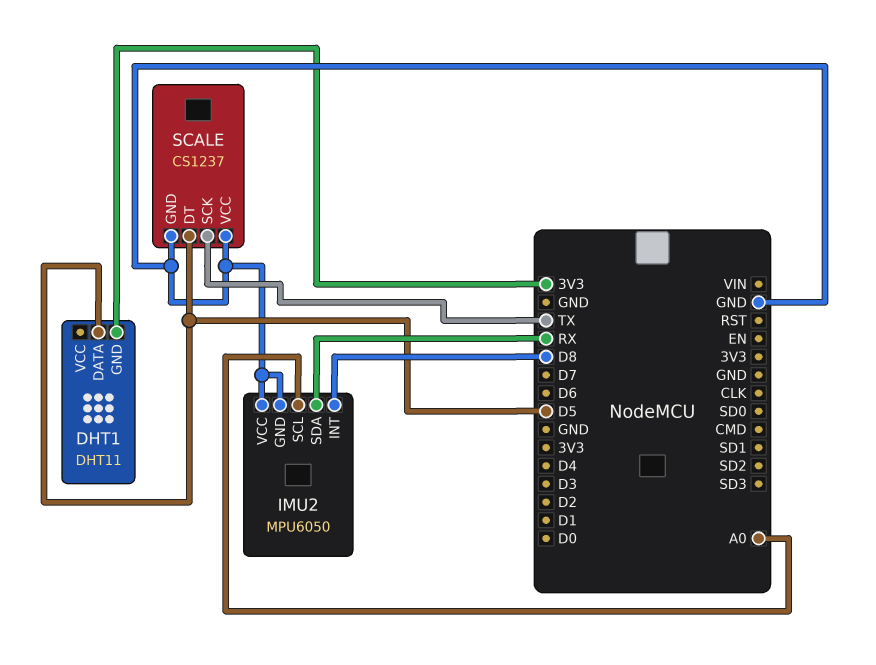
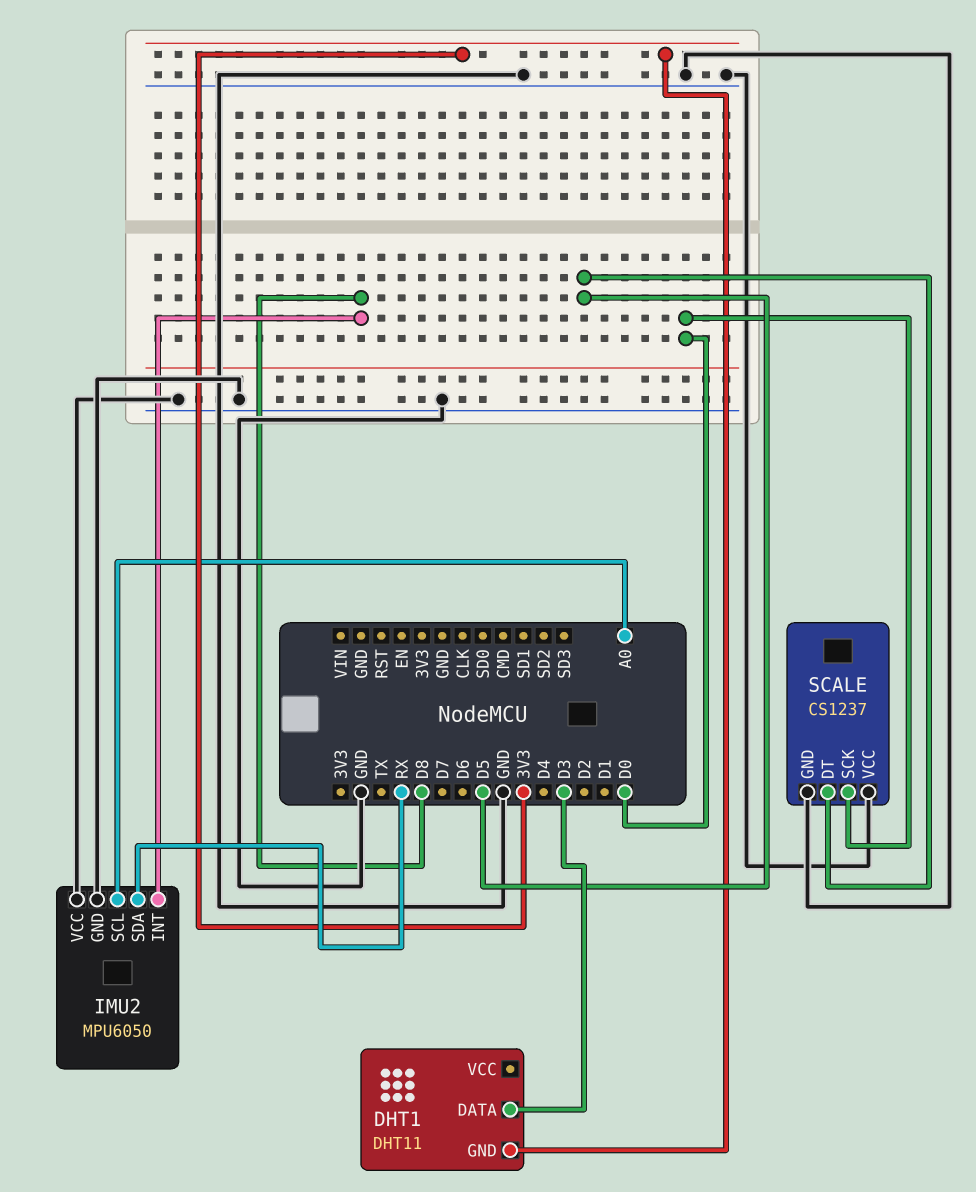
DHT1 pin DATA: D5 -> D3
SCALE pin SCK: TX -> D0

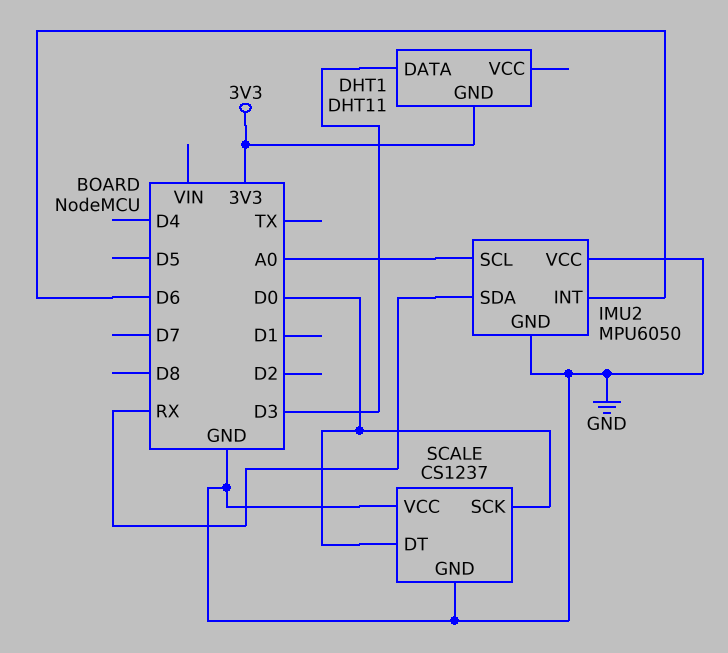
IMU2 pin INT: D8 -> D6
SCALE pin DT: D5 -> D0

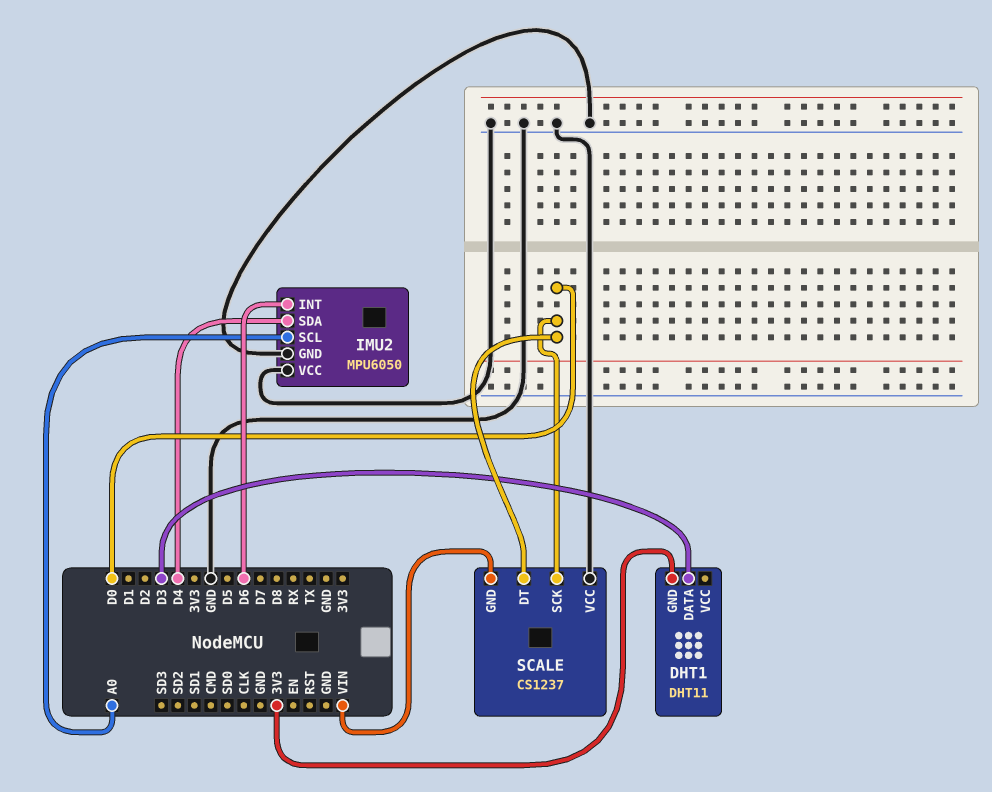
IMU2 pin SDA: RX -> D4
SCALE pin GND: GND -> VIN

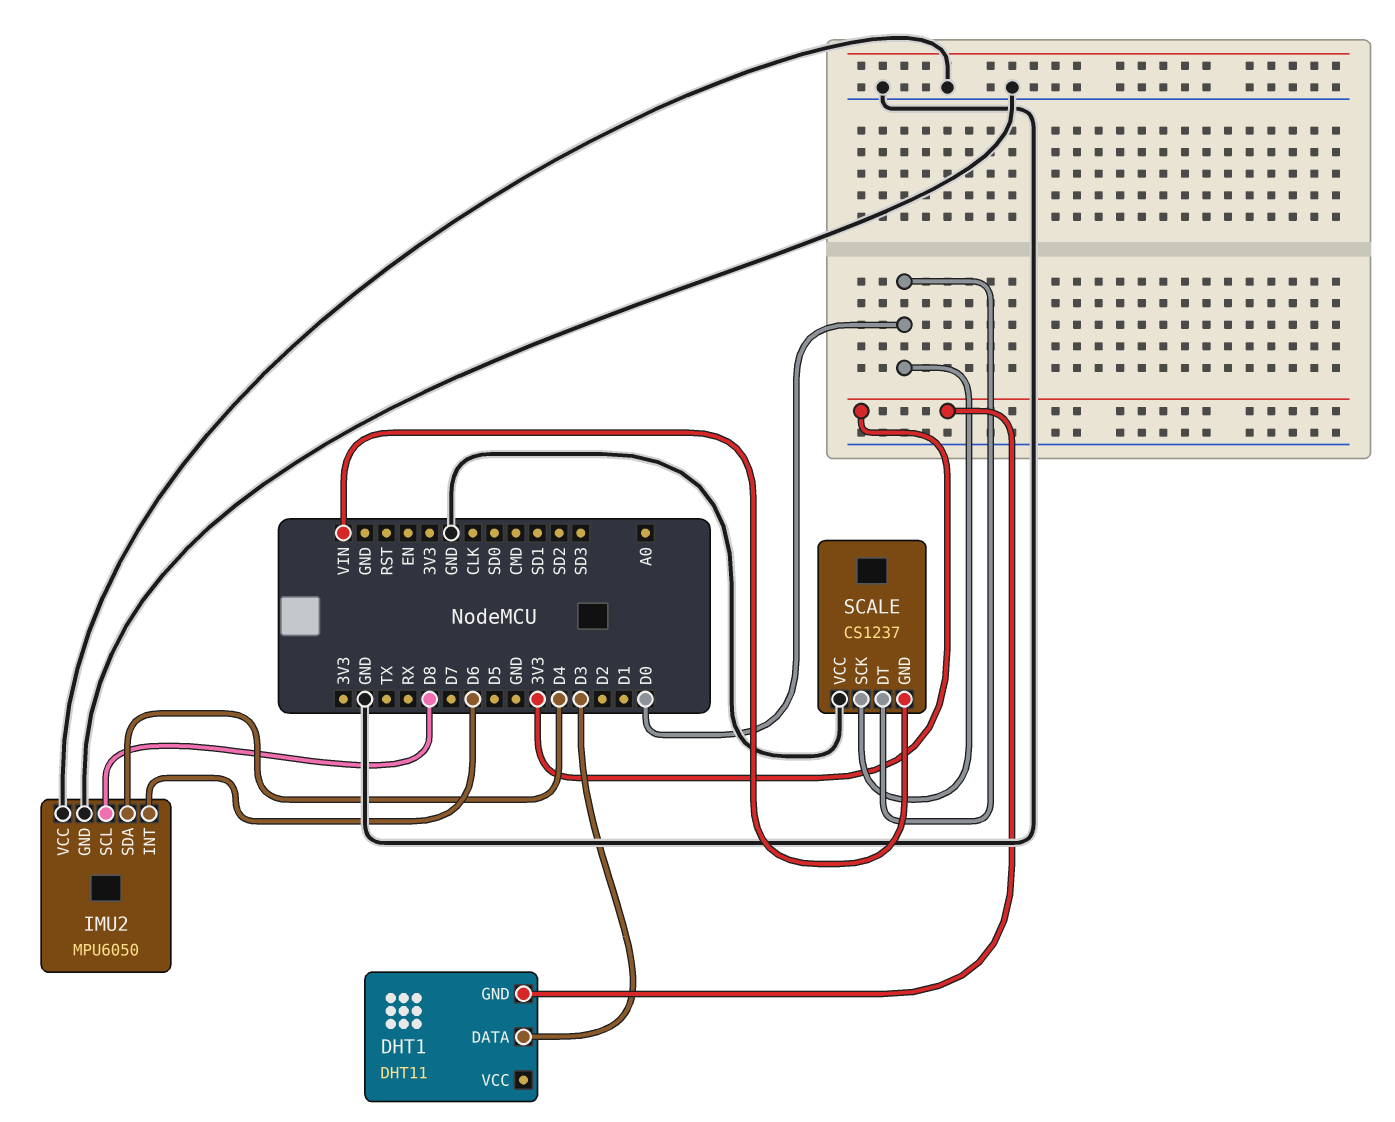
IMU2 pin SCL: A0 -> D8

